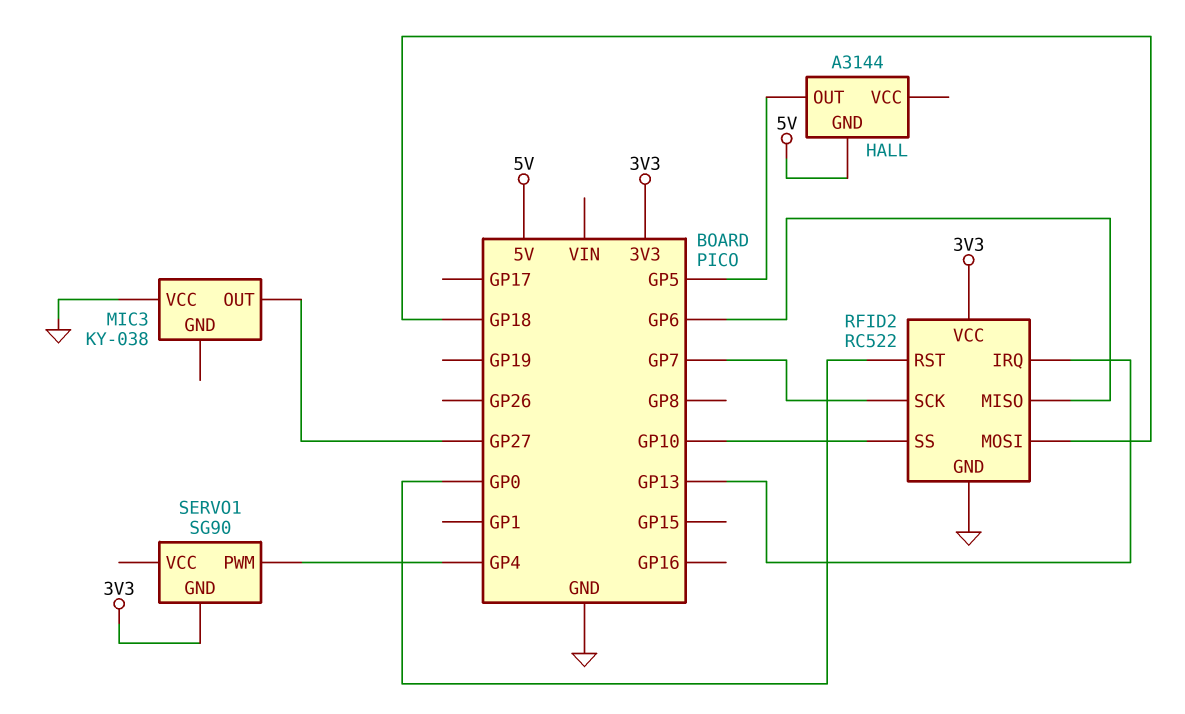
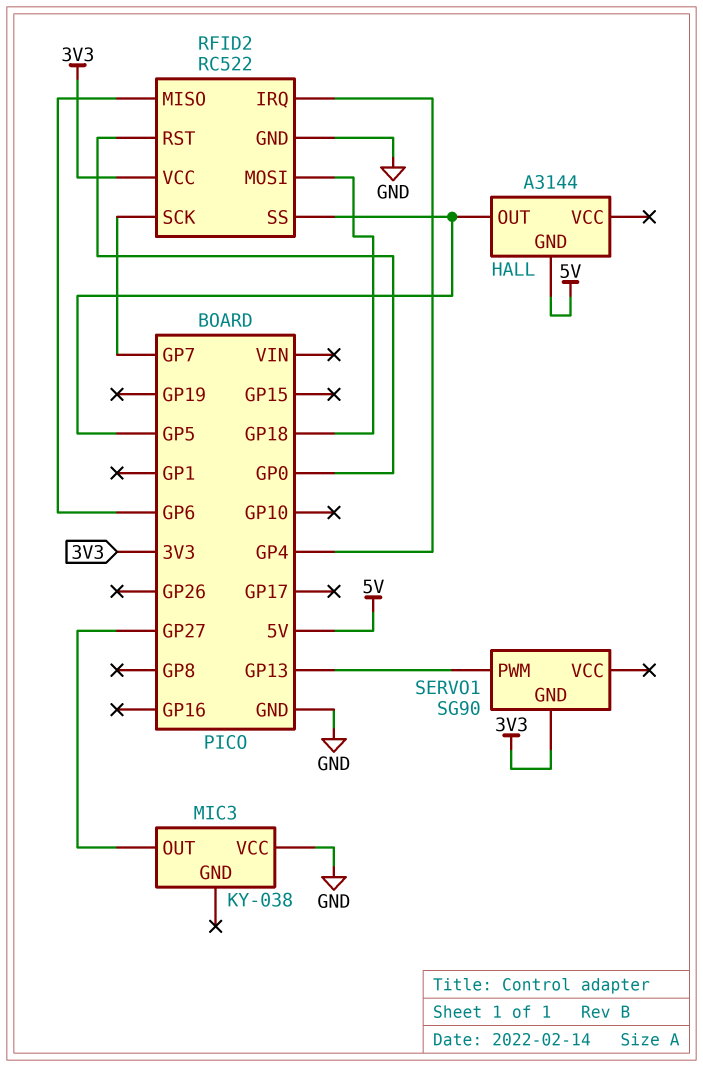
RFID2 pin IRQ: GP13 -> GP4
RFID2 pin SS: GP10 -> GP5
SERVO1 pin PWM: GP4 -> GP13

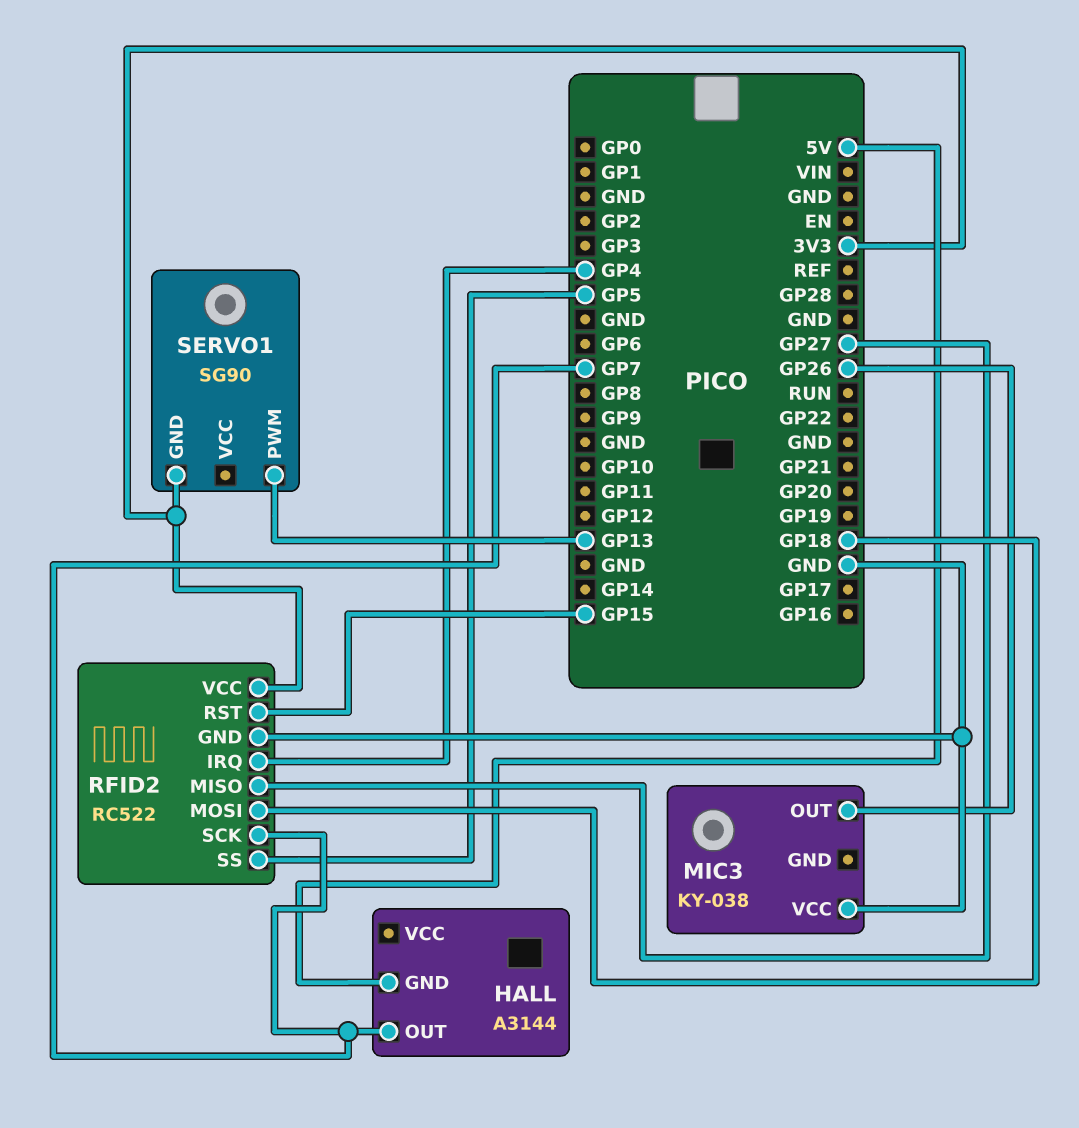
HALL pin OUT: GP5 -> GP7
MIC3 pin OUT: GP27 -> GP26
RFID2 pin MISO: GP6 -> GP27
RFID2 pin RST: GP0 -> GP15

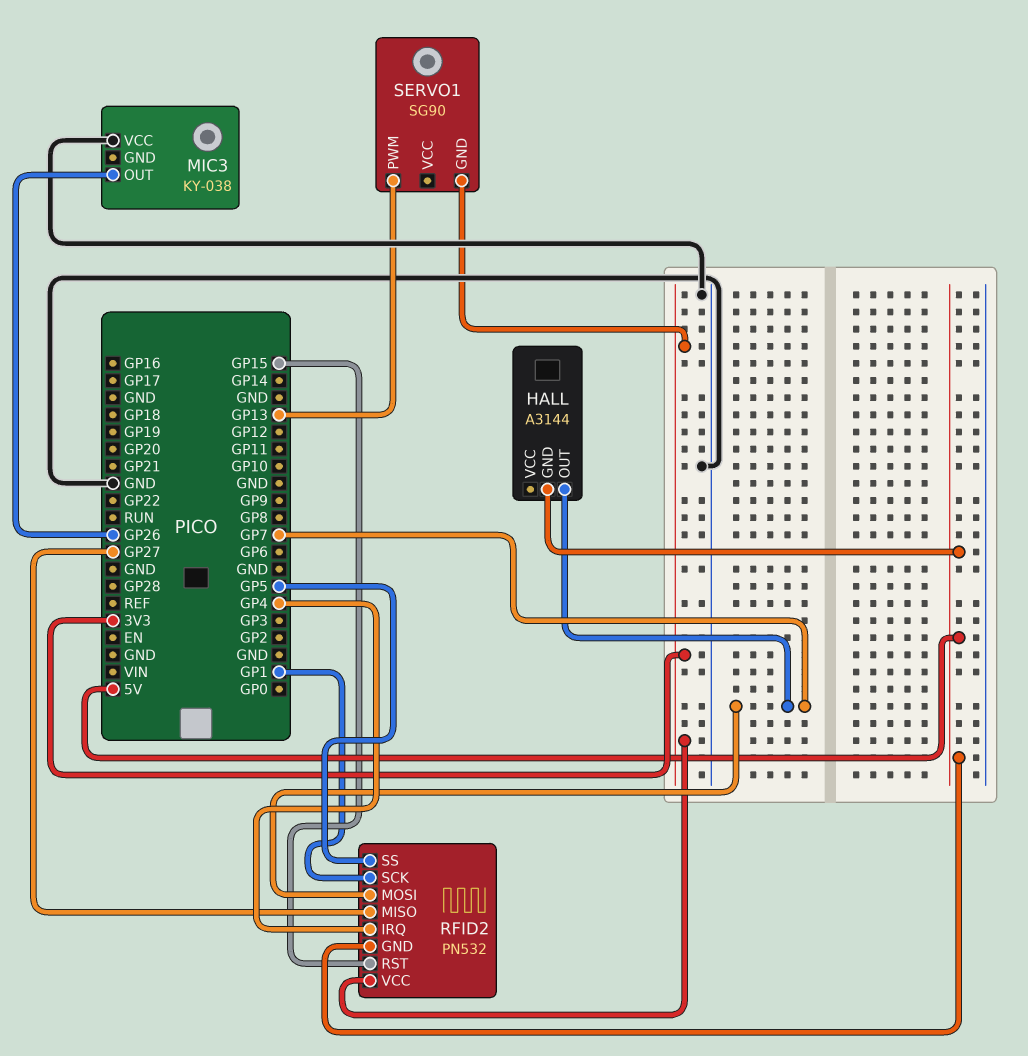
RFID2: RC522 -> PN532
RFID2 pin GND: GND -> 5V
RFID2 pin MOSI: GP18 -> GP7
RFID2 pin SCK: GP7 -> GP1

